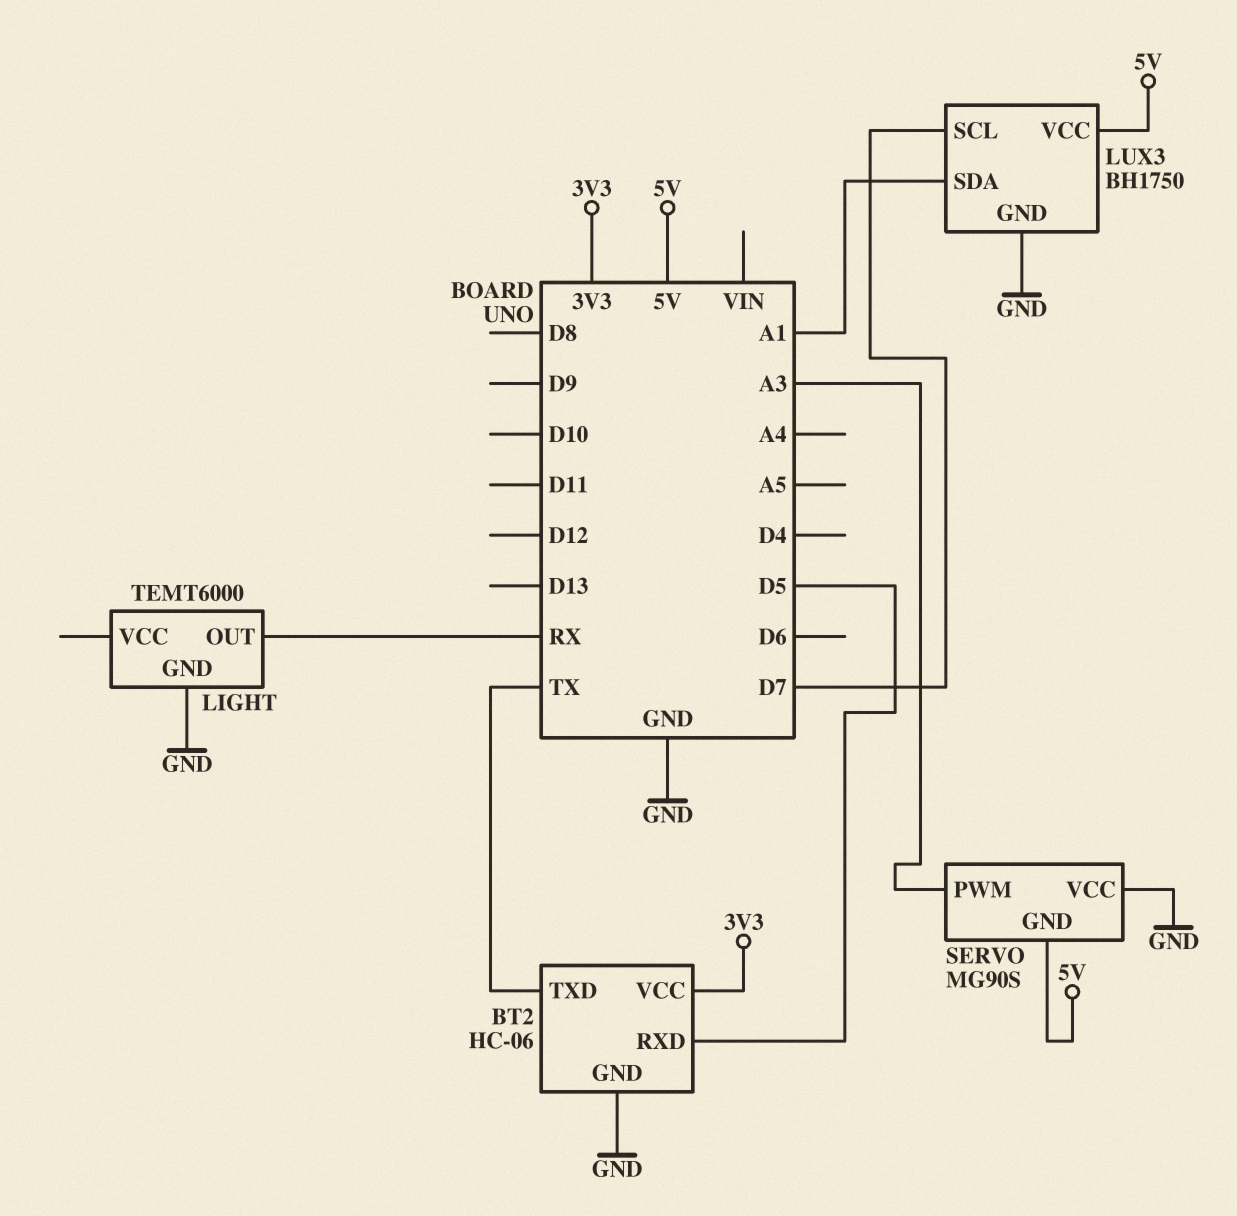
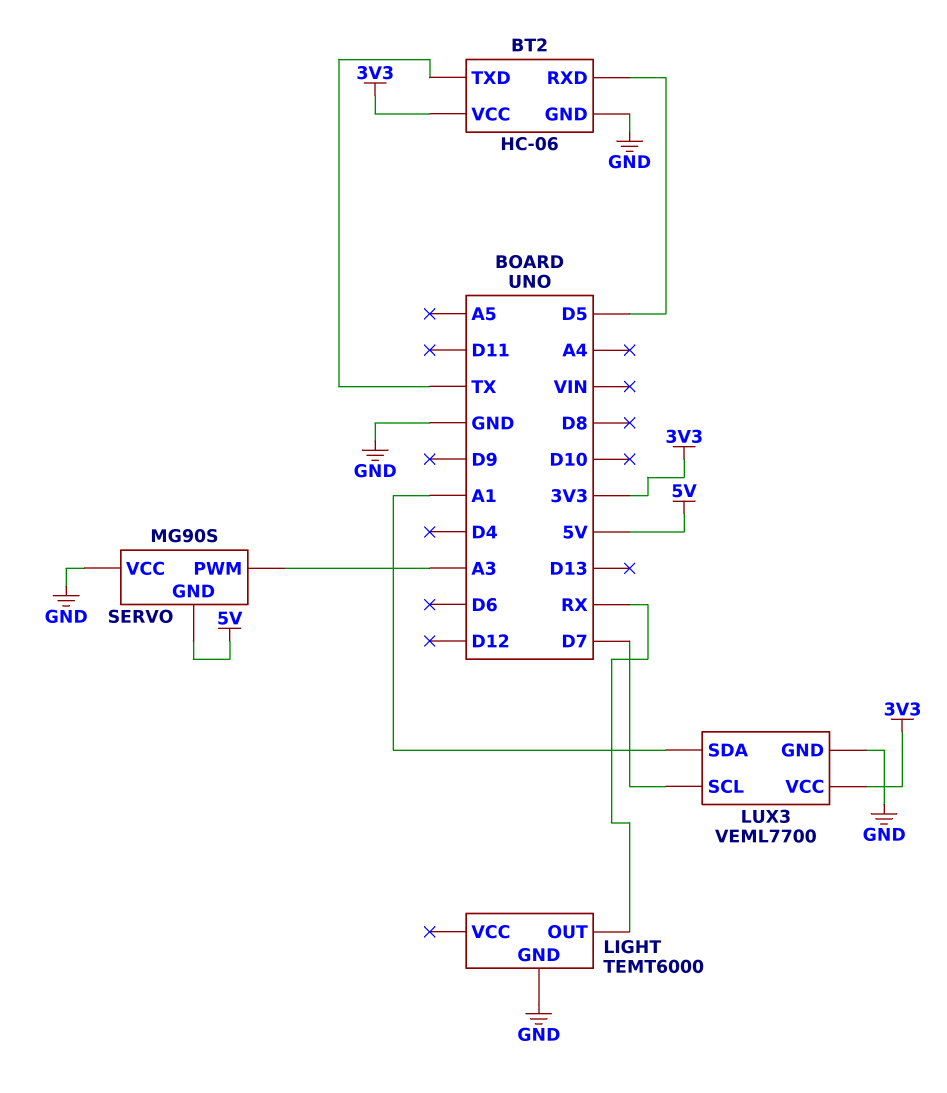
LUX3: BH1750 -> VEML7700
LUX3 pin VCC: 5V -> 3V3

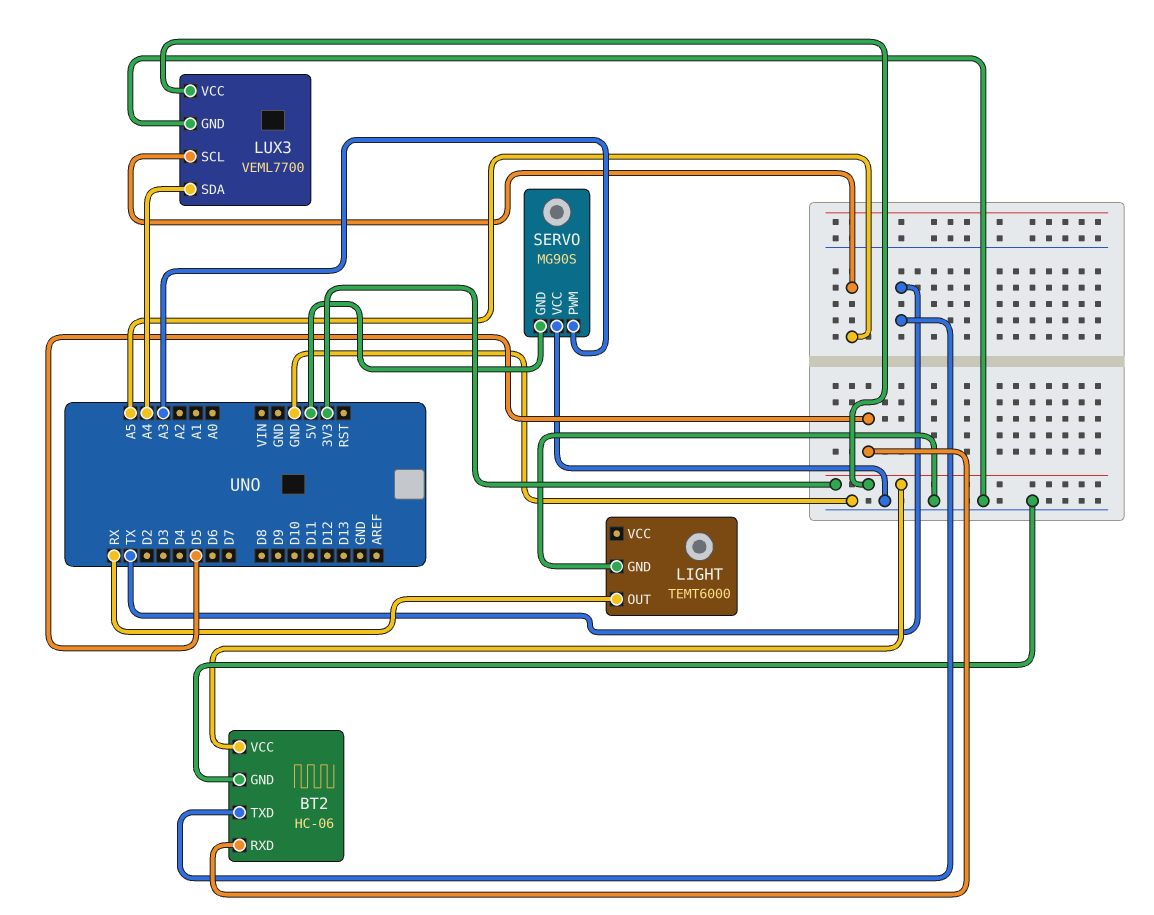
LUX3 pin SCL: D7 -> A5
LUX3 pin SDA: A1 -> A4

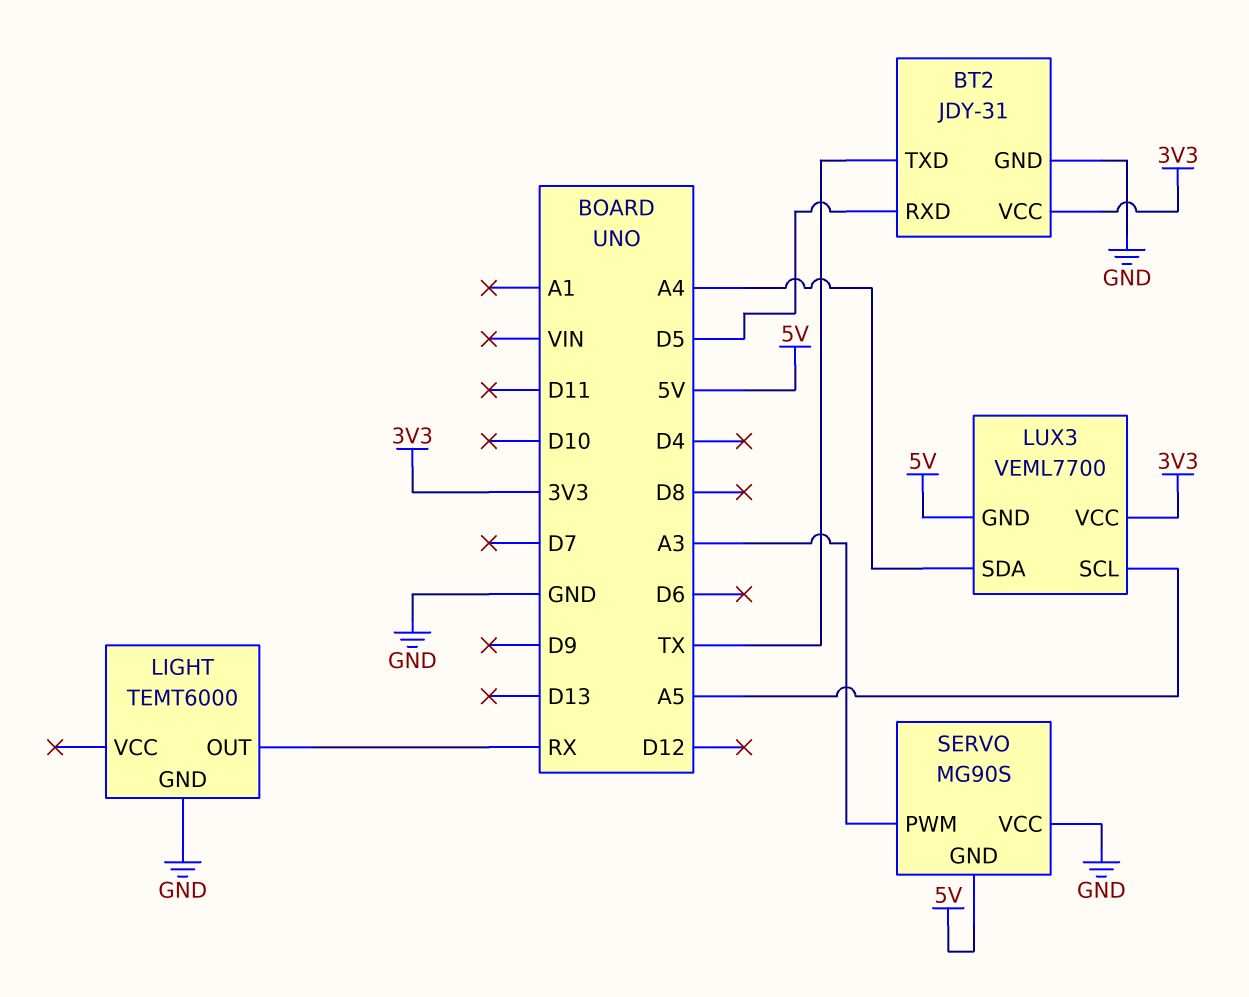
BT2: HC-06 -> JDY-31
LUX3 pin GND: GND -> 5V

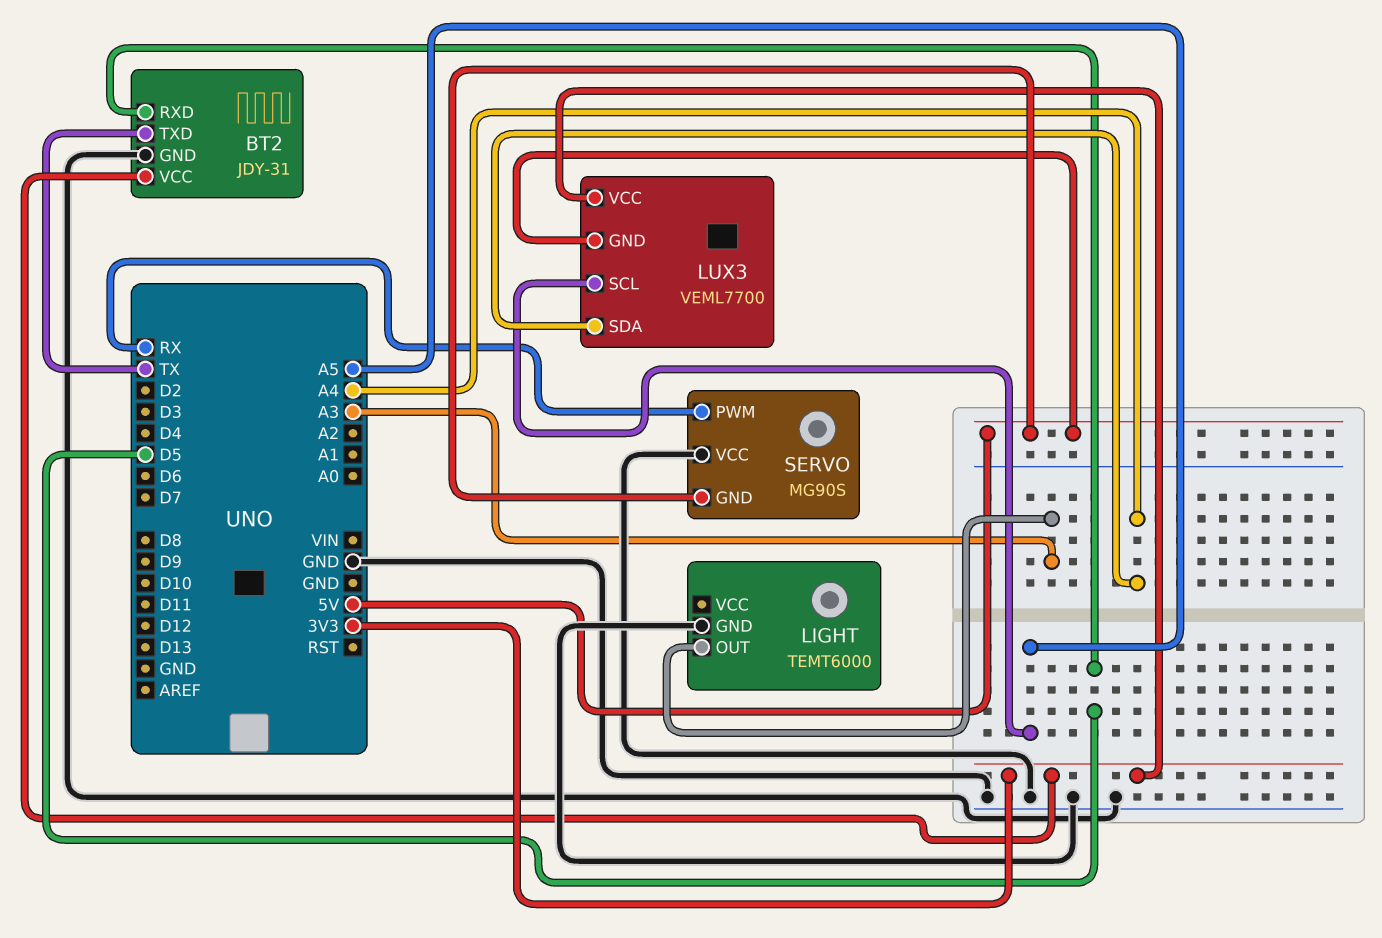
LIGHT pin OUT: RX -> A3
SERVO pin PWM: A3 -> RX

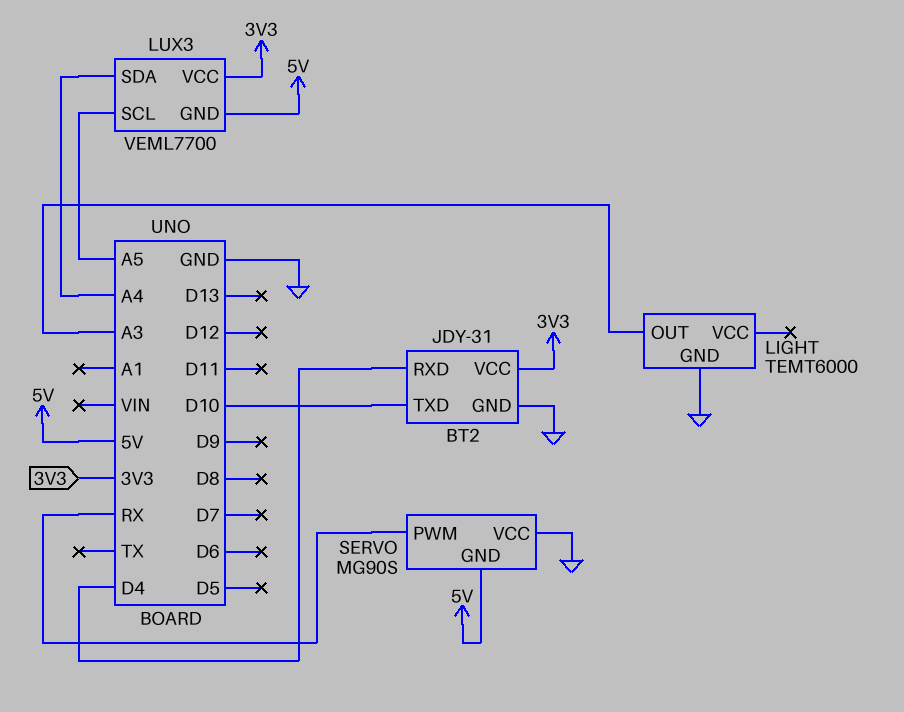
BT2 pin RXD: D5 -> D4
BT2 pin TXD: TX -> D10

